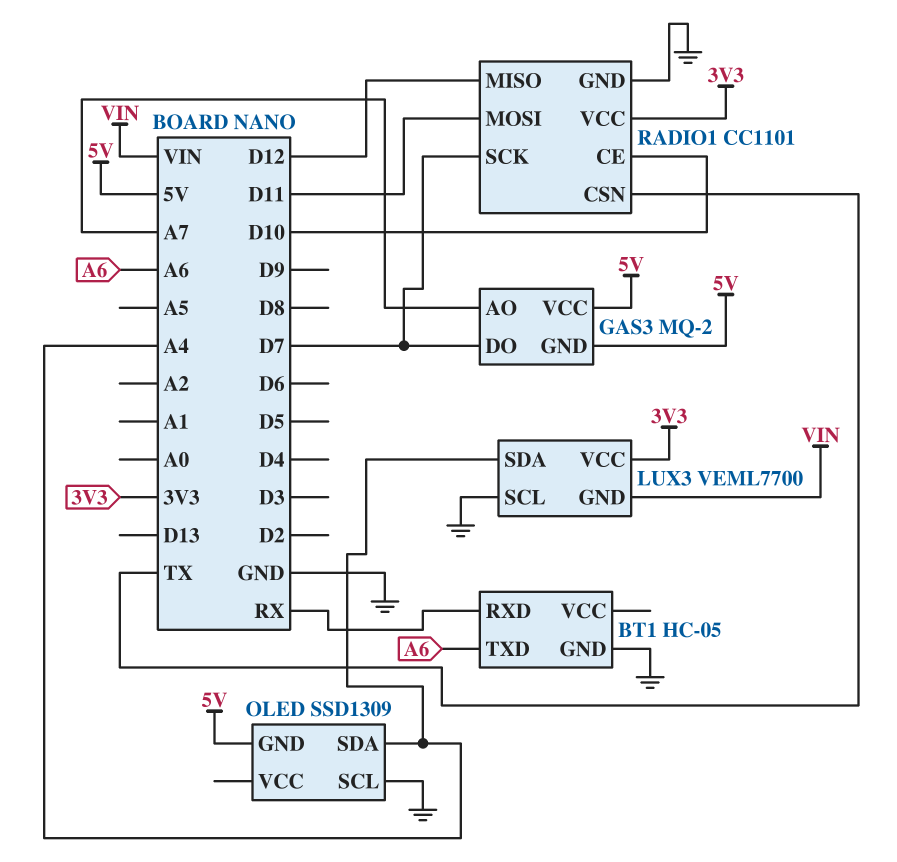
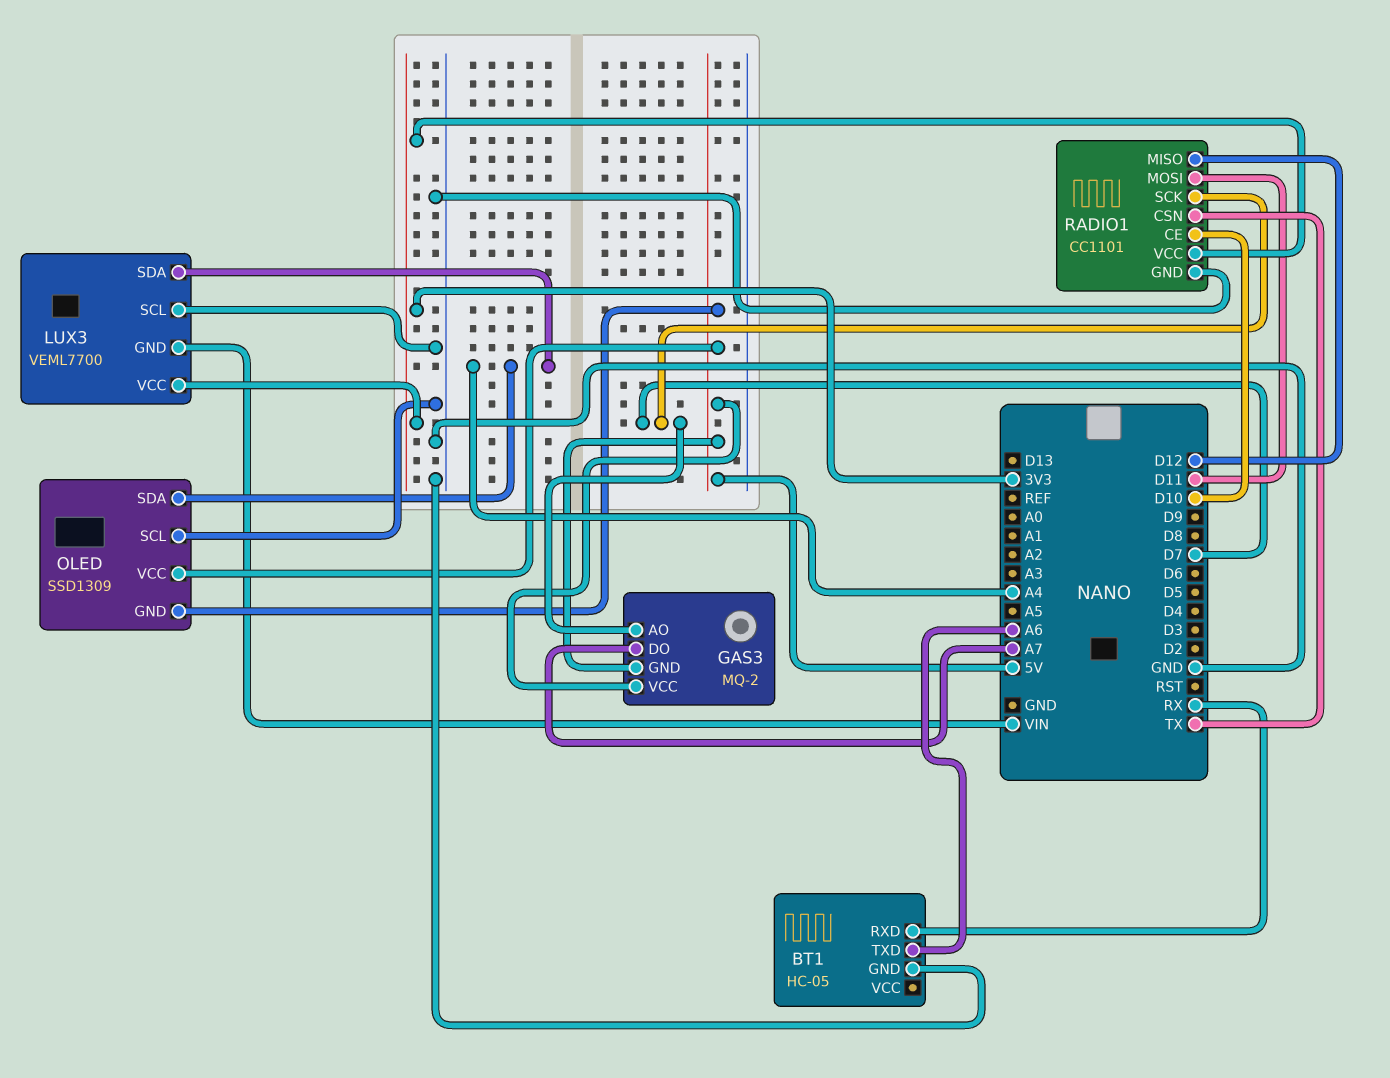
GAS3 pin AO: A7 -> D7
GAS3 pin DO: D7 -> A7
OLED pin VCC: none -> 5V

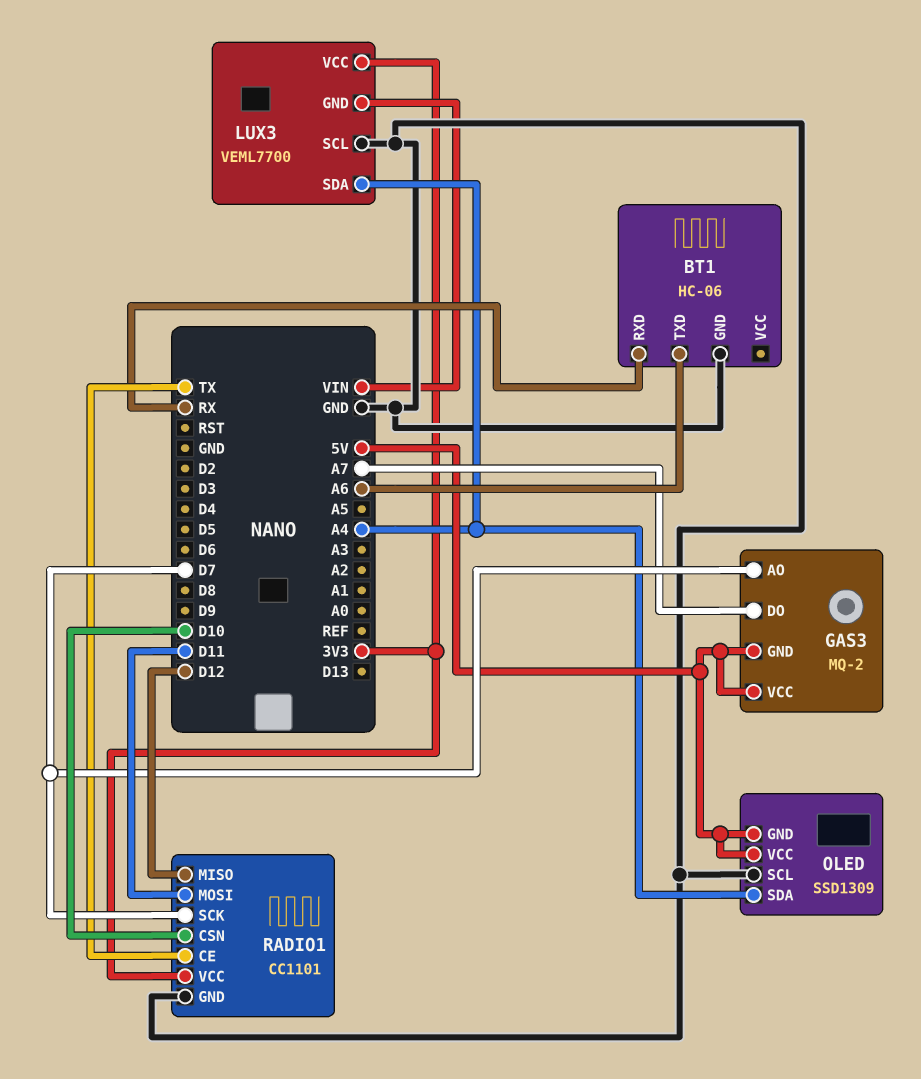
BT1: HC-05 -> HC-06
RADIO1 pin CE: D10 -> TX
RADIO1 pin CSN: TX -> D10

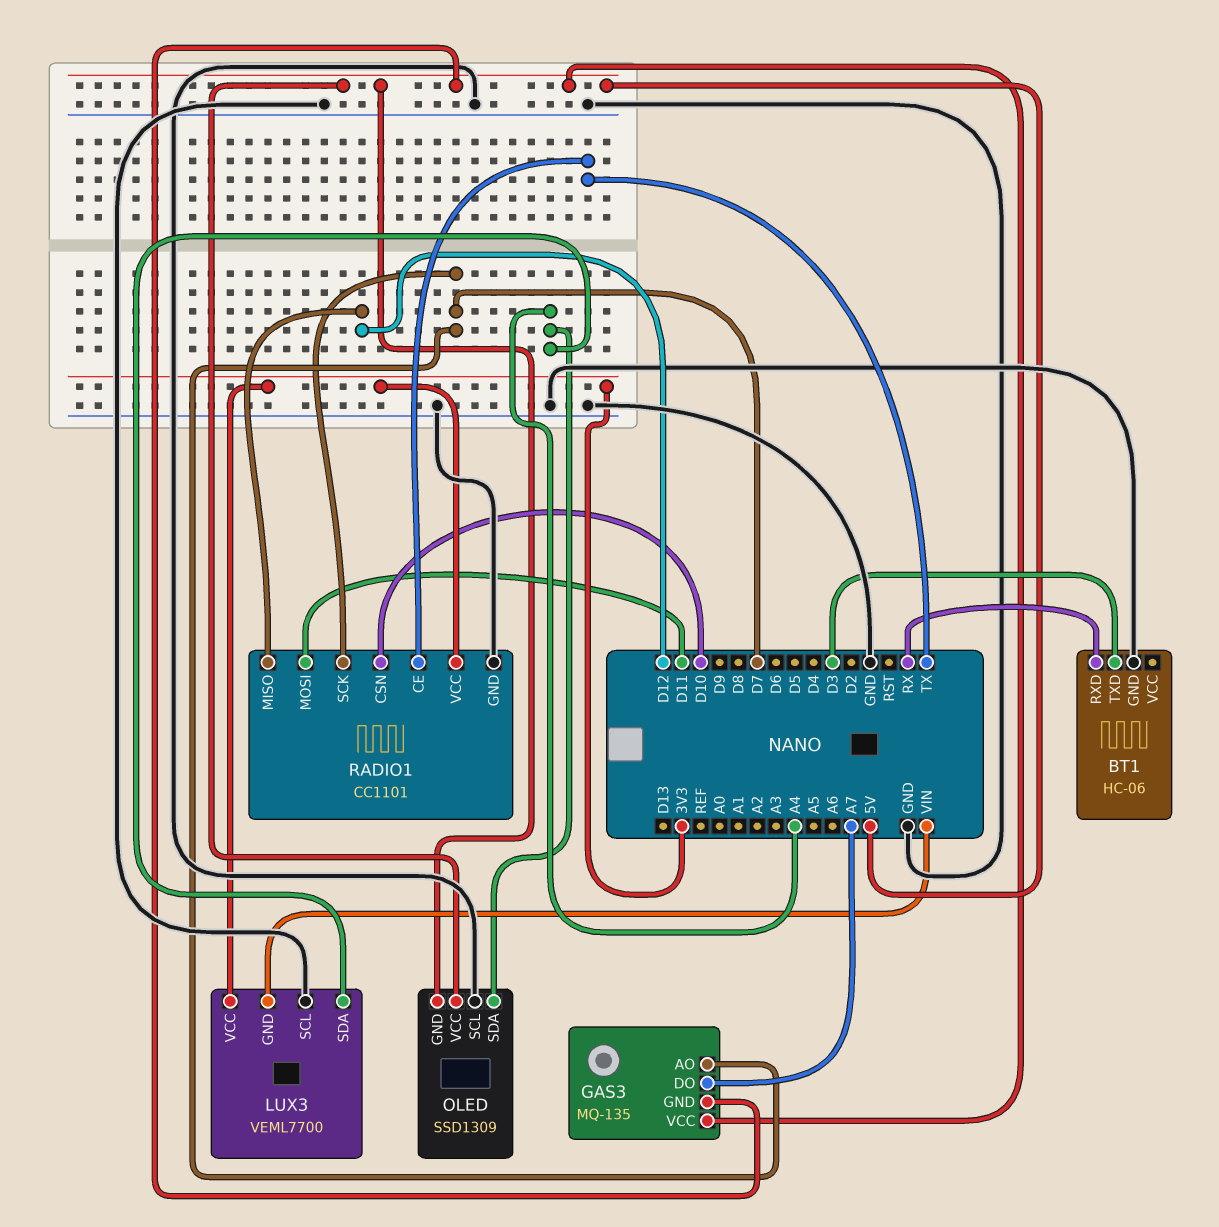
BT1 pin TXD: A6 -> D3
GAS3: MQ-2 -> MQ-135

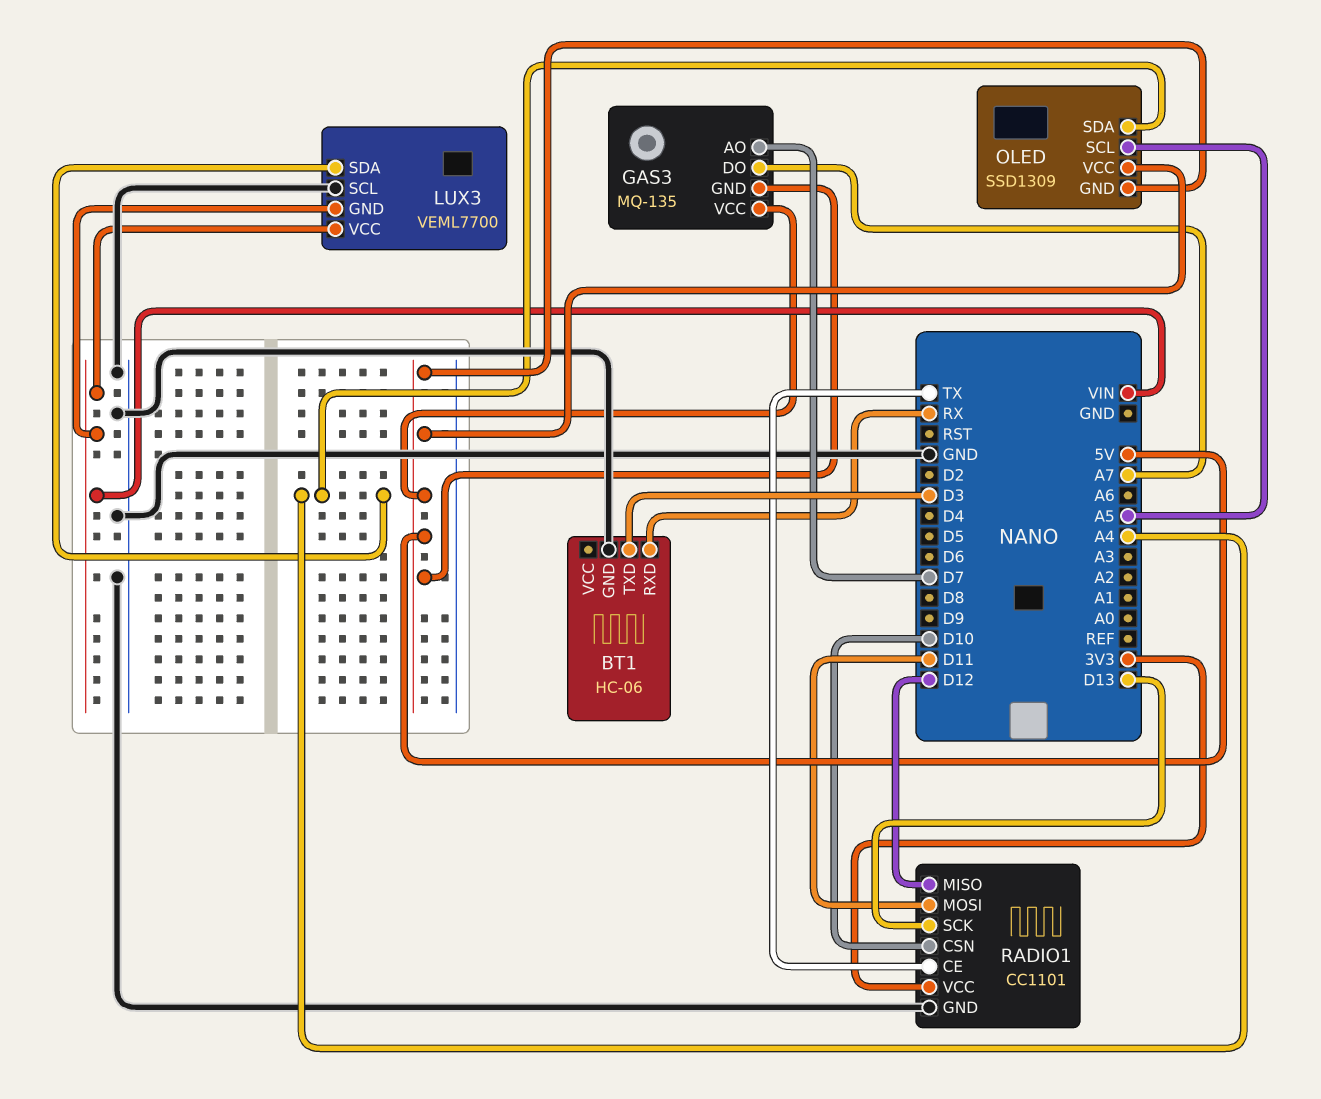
LUX3 pin VCC: 3V3 -> VIN
OLED pin SCL: GND -> A5
RADIO1 pin SCK: D7 -> D13

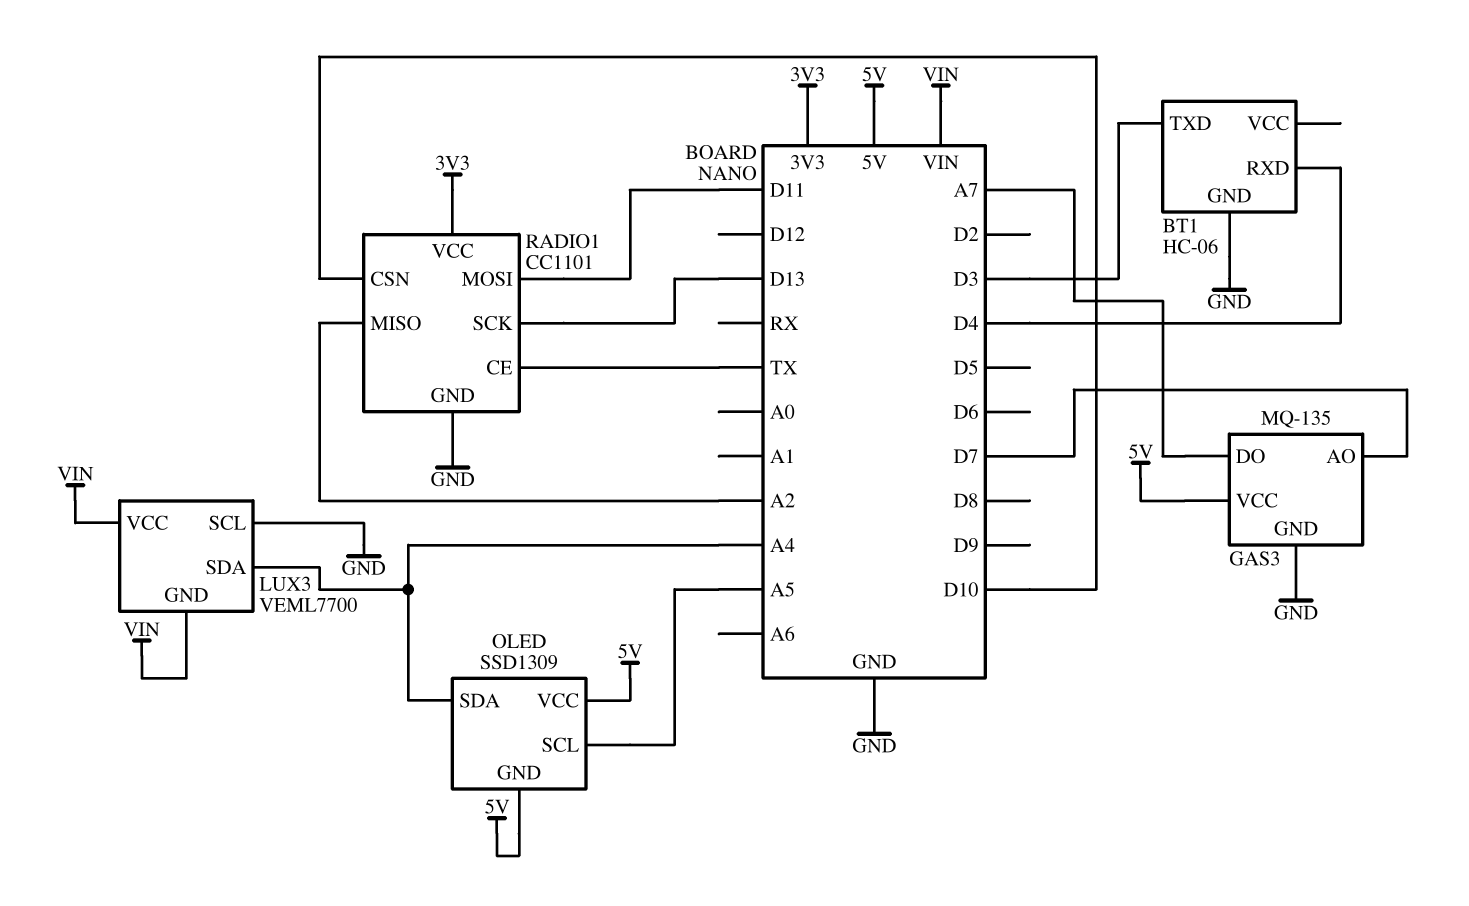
BT1 pin RXD: RX -> D4
GAS3 pin GND: 5V -> GND
RADIO1 pin MISO: D12 -> A2

